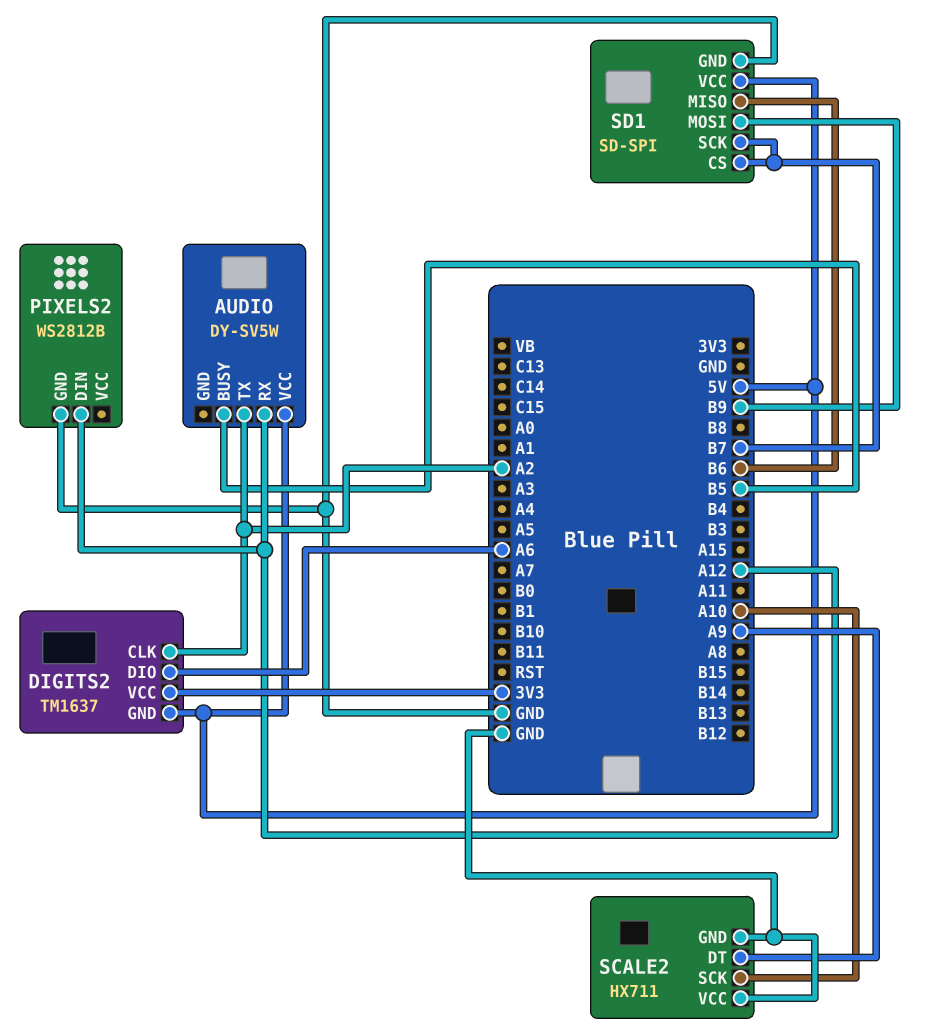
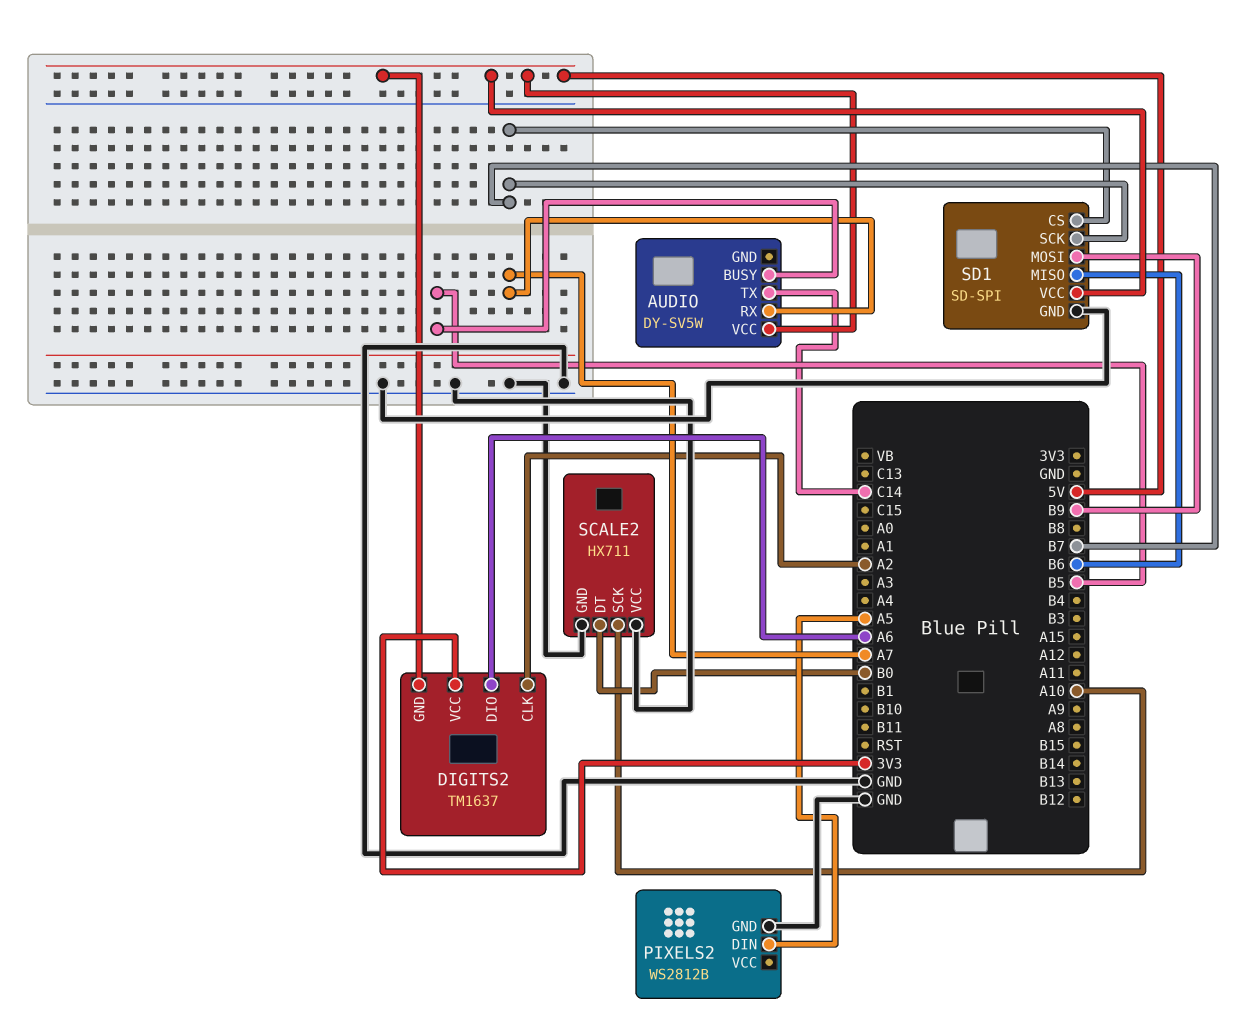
AUDIO pin RX: A12 -> A7
AUDIO pin TX: A2 -> C14
PIXELS2 pin DIN: A12 -> A5
SCALE2 pin DT: A9 -> B0

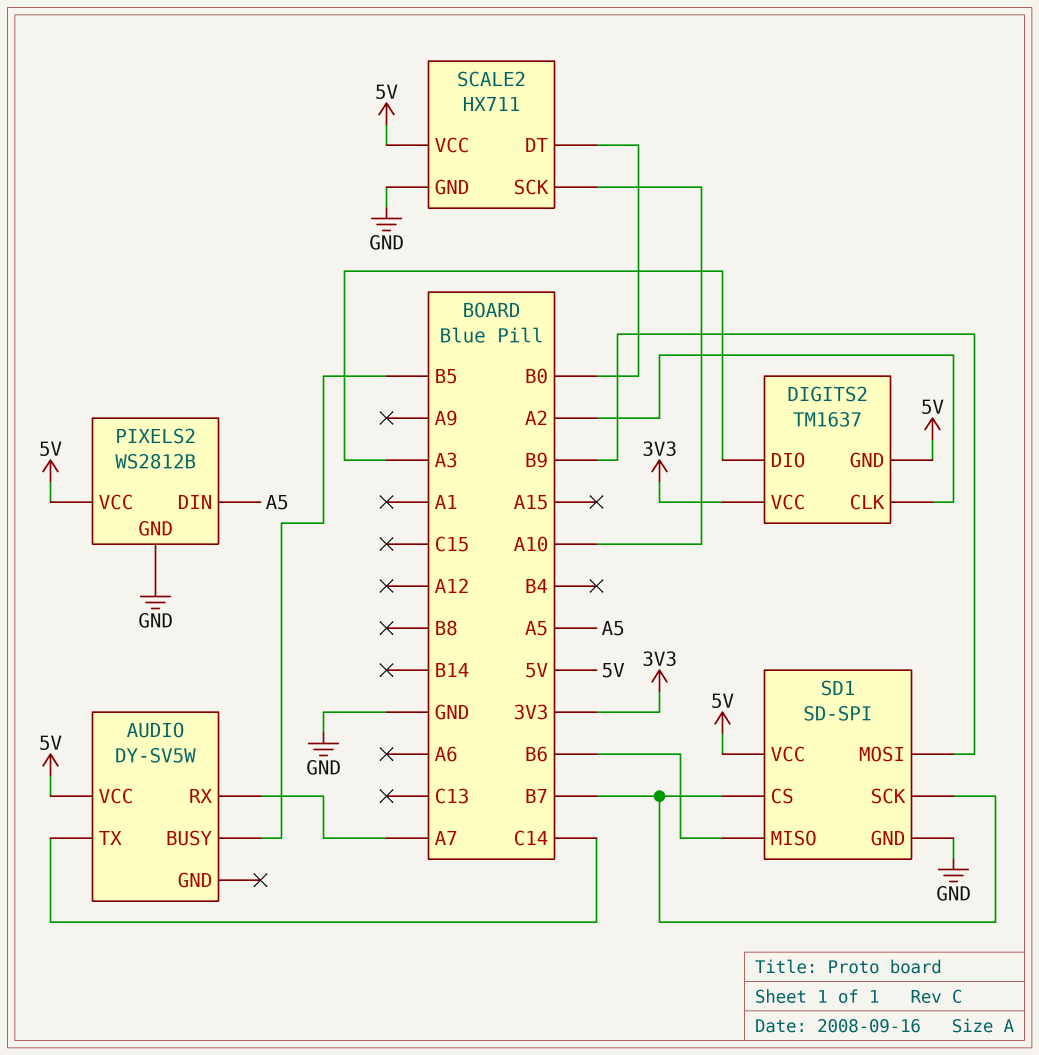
DIGITS2 pin DIO: A6 -> A3
PIXELS2 pin VCC: none -> 5V
SCALE2 pin VCC: GND -> 5V

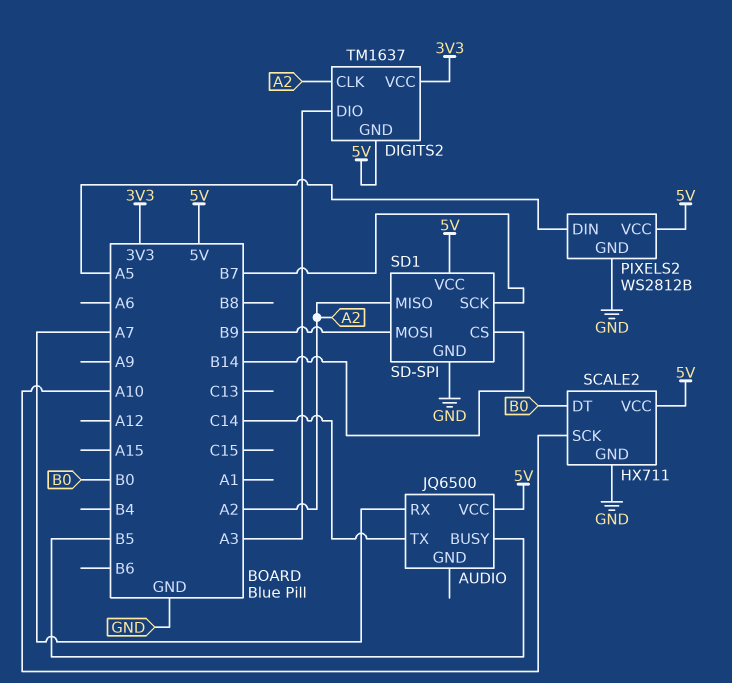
AUDIO: DY-SV5W -> JQ6500
SD1 pin CS: B7 -> B14
SD1 pin MISO: B6 -> A2

